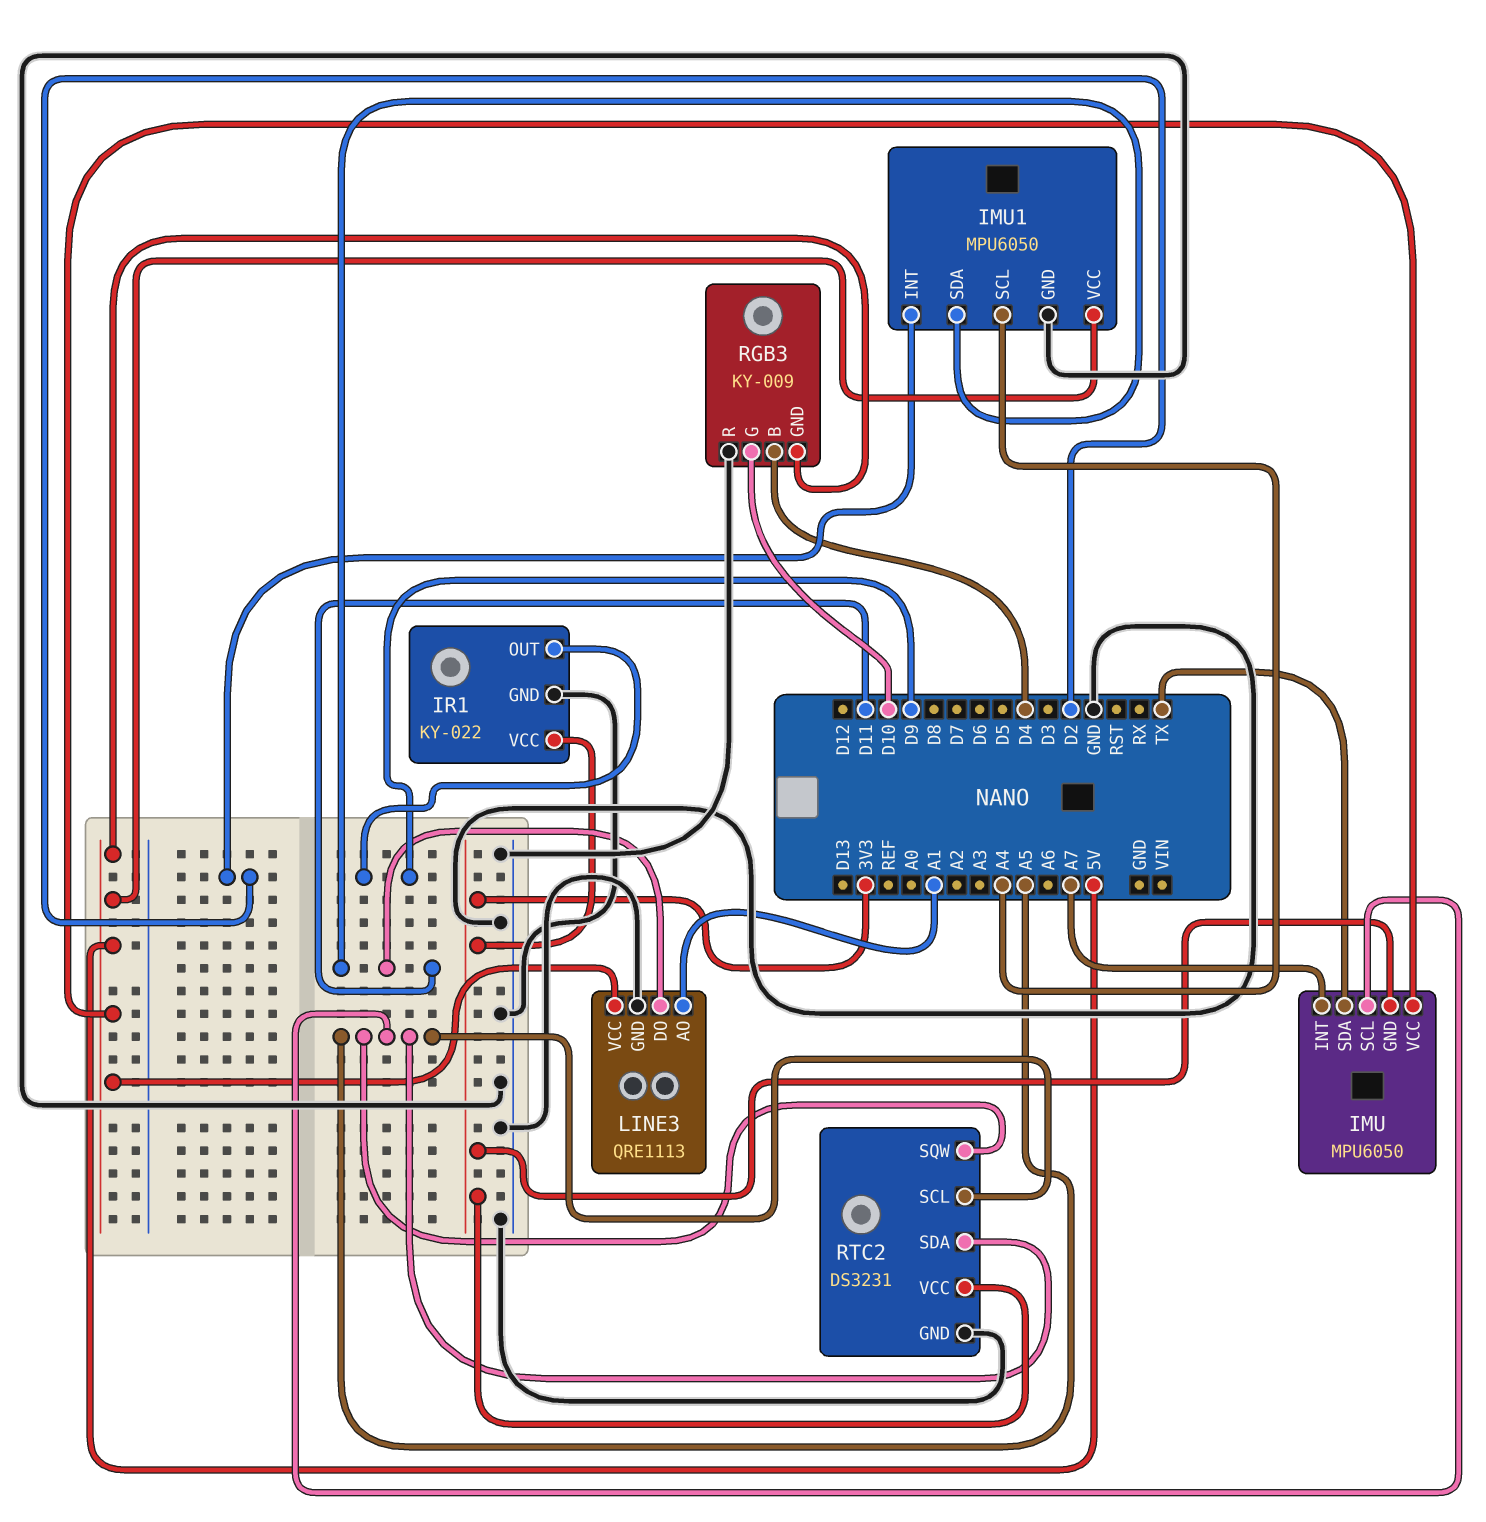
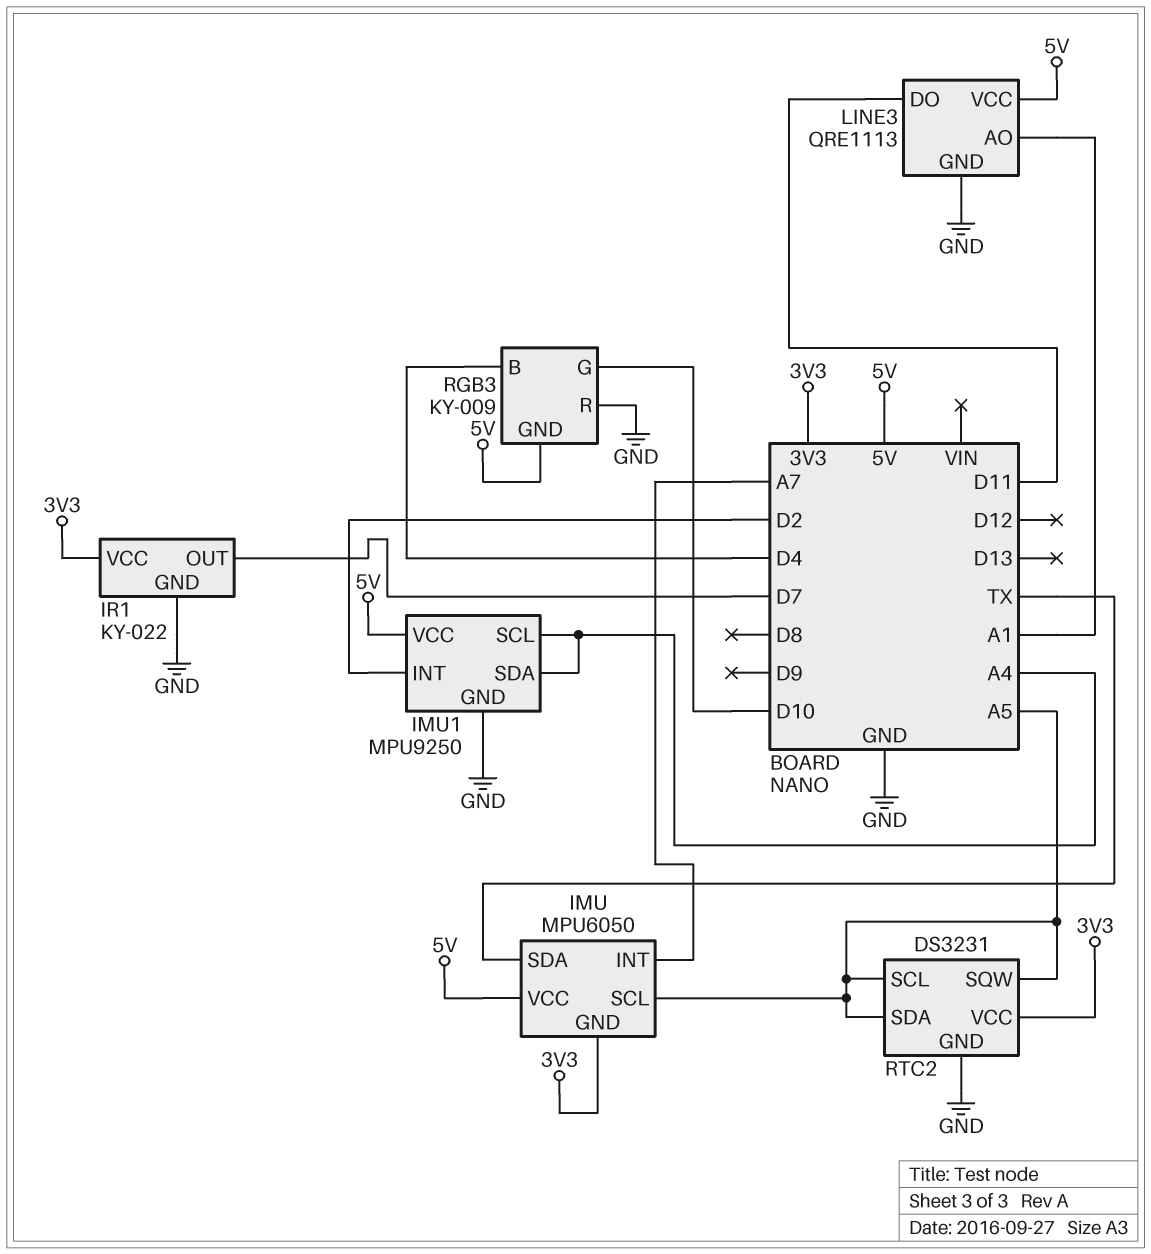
IMU1: MPU6050 -> MPU9250
IMU1 pin SDA: D11 -> A4
IR1 pin OUT: D9 -> D7

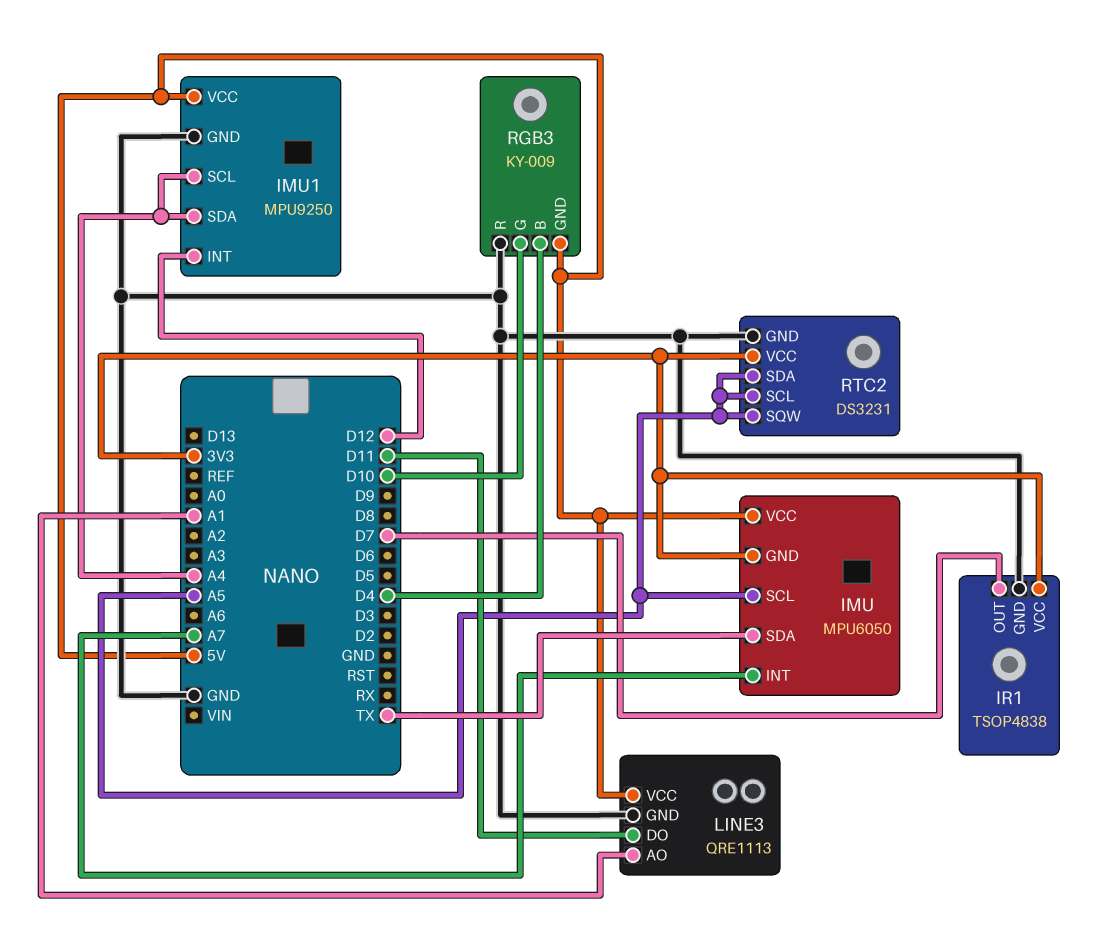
IMU1 pin INT: D2 -> D12
IR1: KY-022 -> TSOP4838

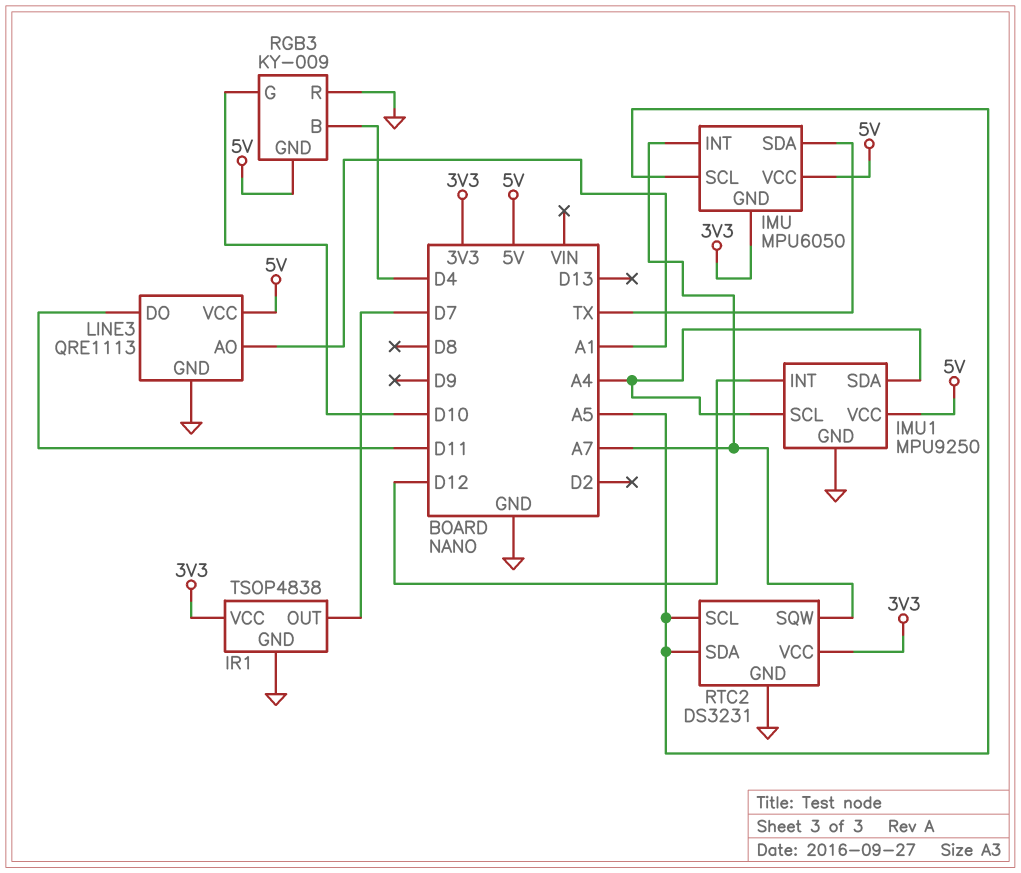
RTC2 pin SQW: A5 -> A7

